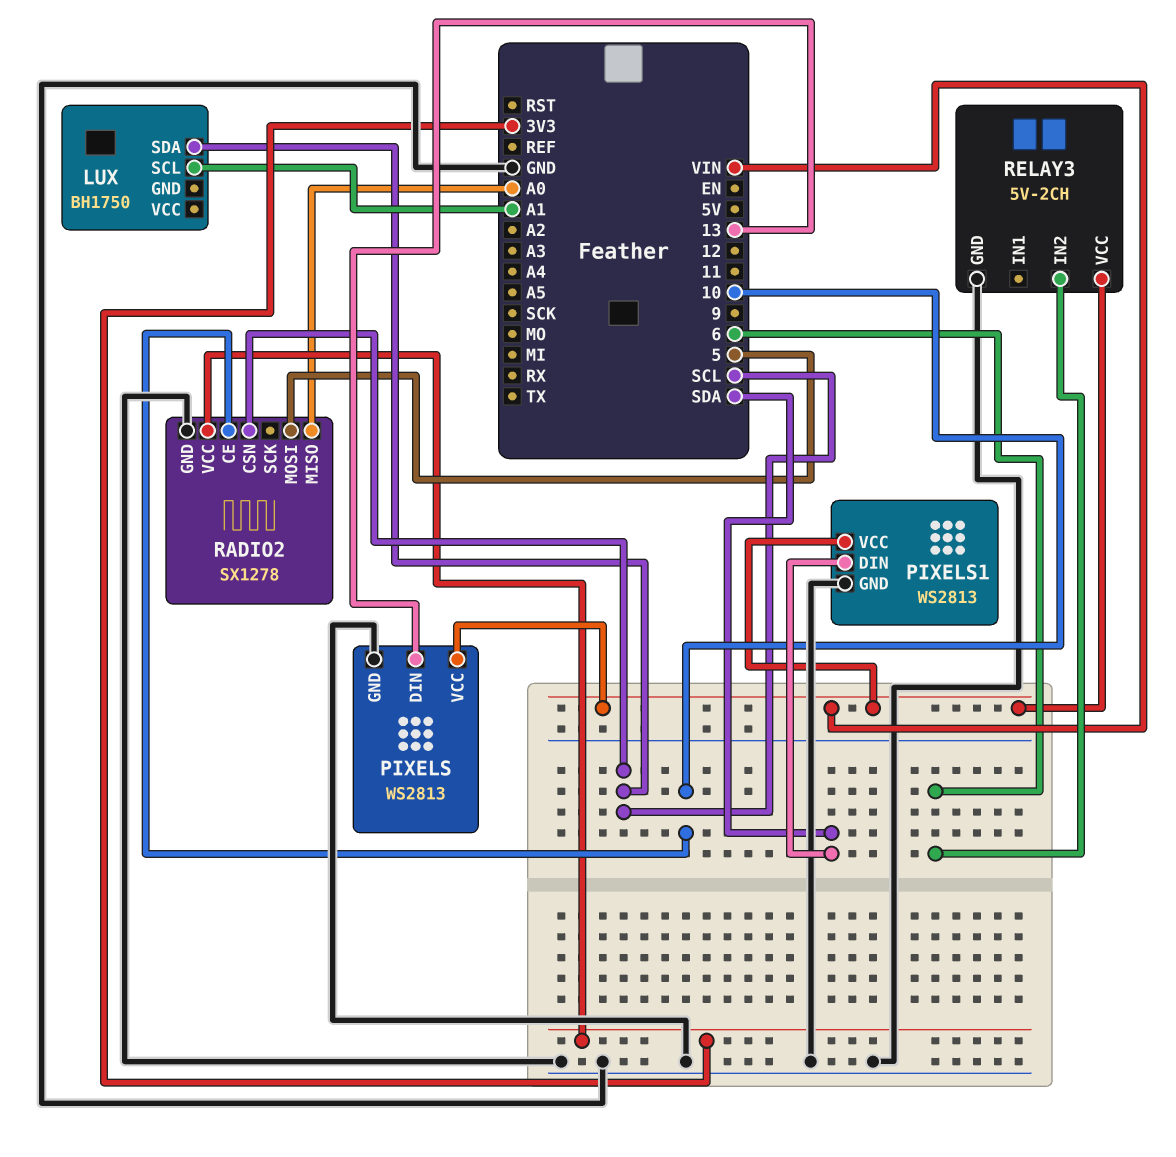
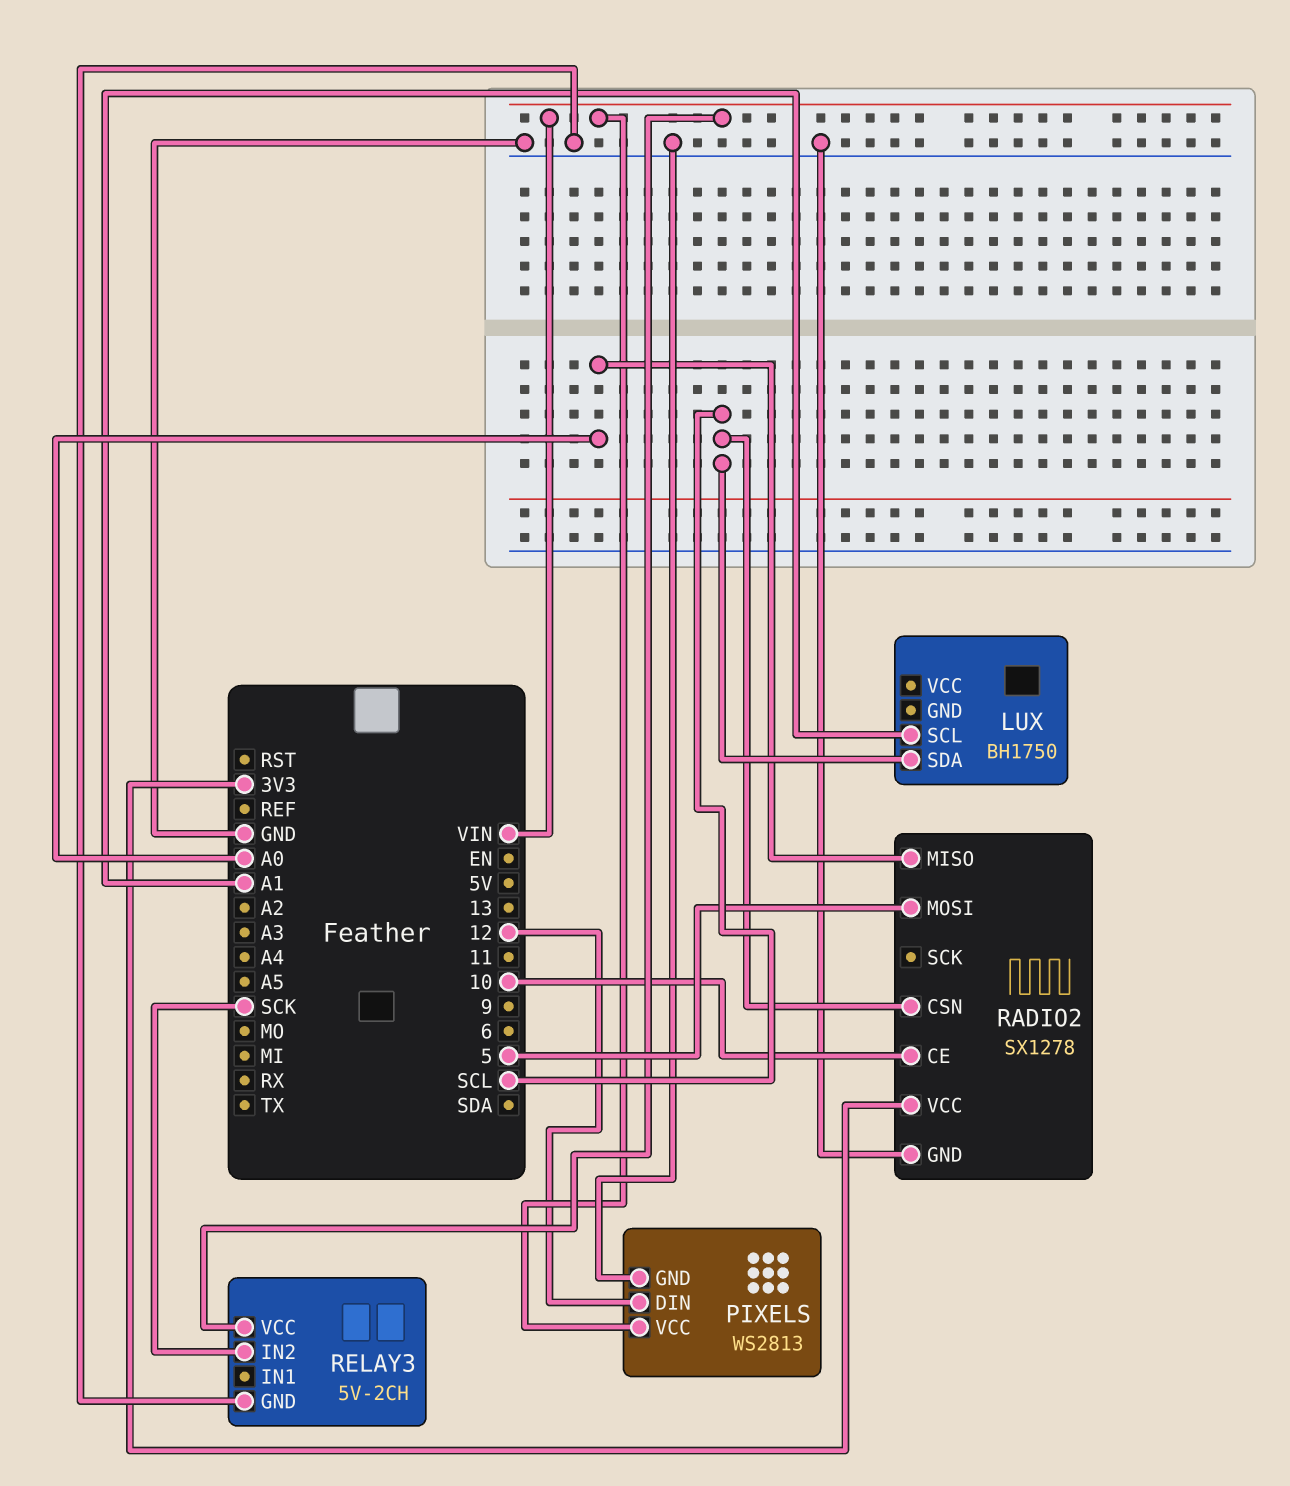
PIXELS pin DIN: 13 -> 12
PIXELS1: WS2813 -> none
PIXELS1 pin DIN: SDA -> none
PIXELS1 pin GND: GND -> none
PIXELS1 pin VCC: VIN -> none
RELAY3 pin IN2: 6 -> SCK

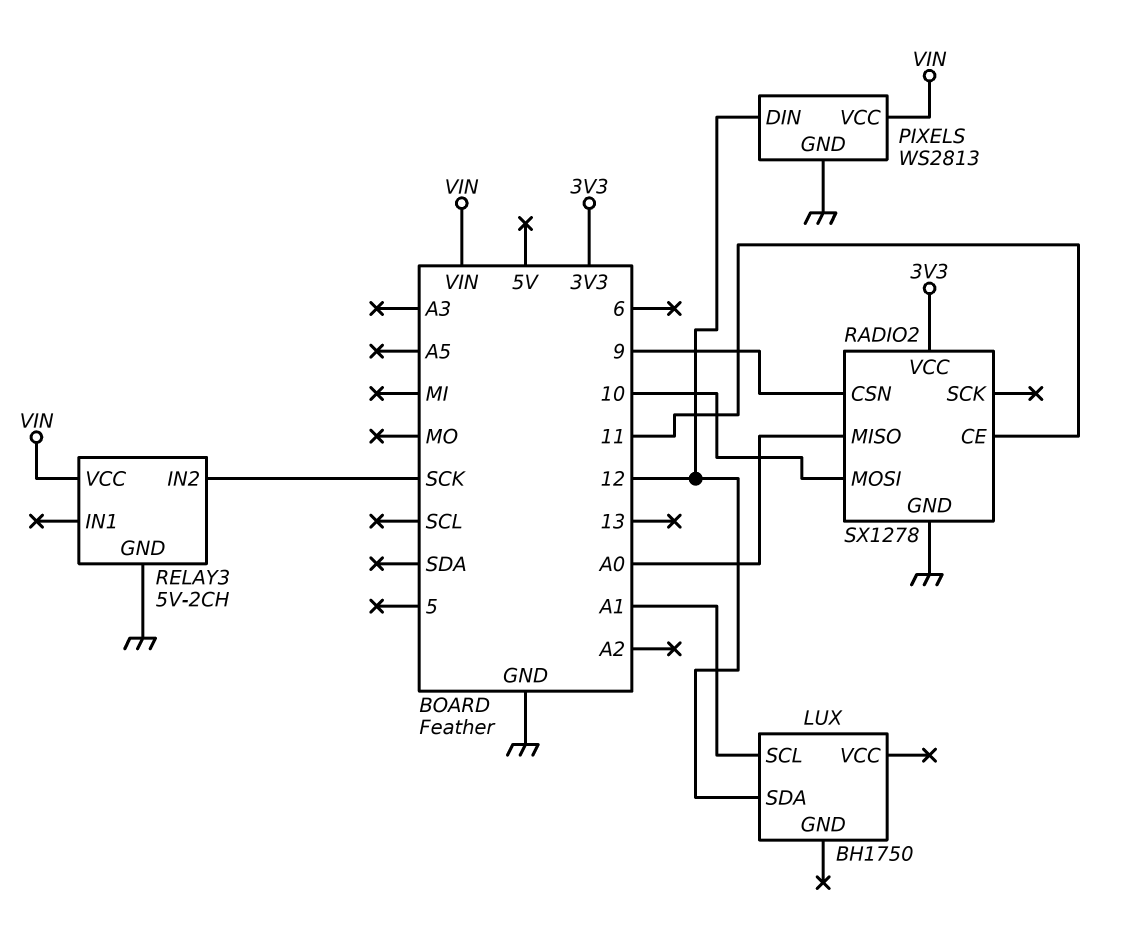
LUX pin SDA: SCL -> 12
RADIO2 pin CE: 10 -> 11
RADIO2 pin CSN: SCL -> 9
RADIO2 pin MOSI: 5 -> 10

